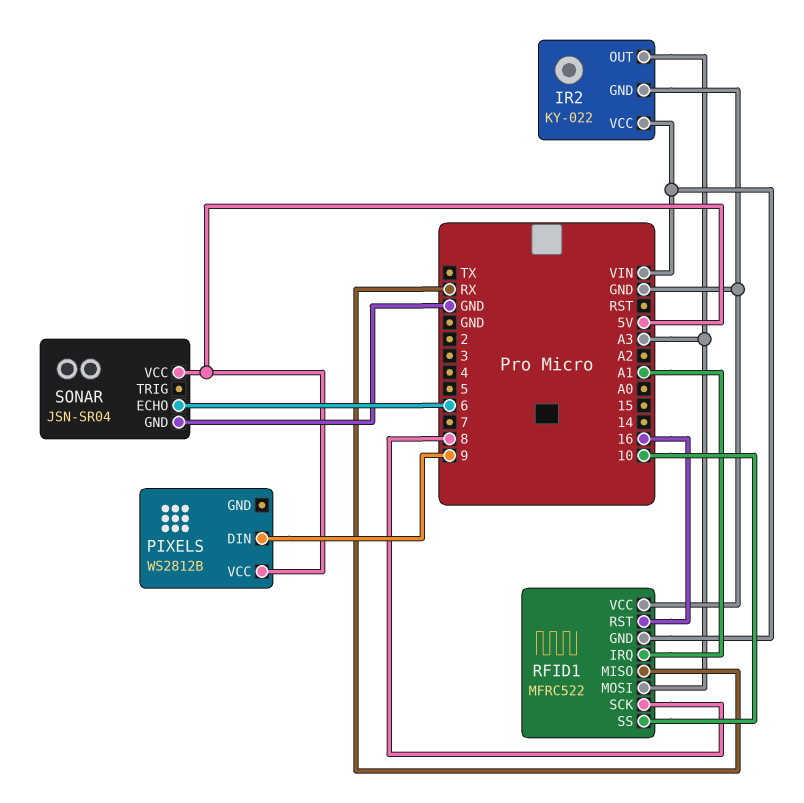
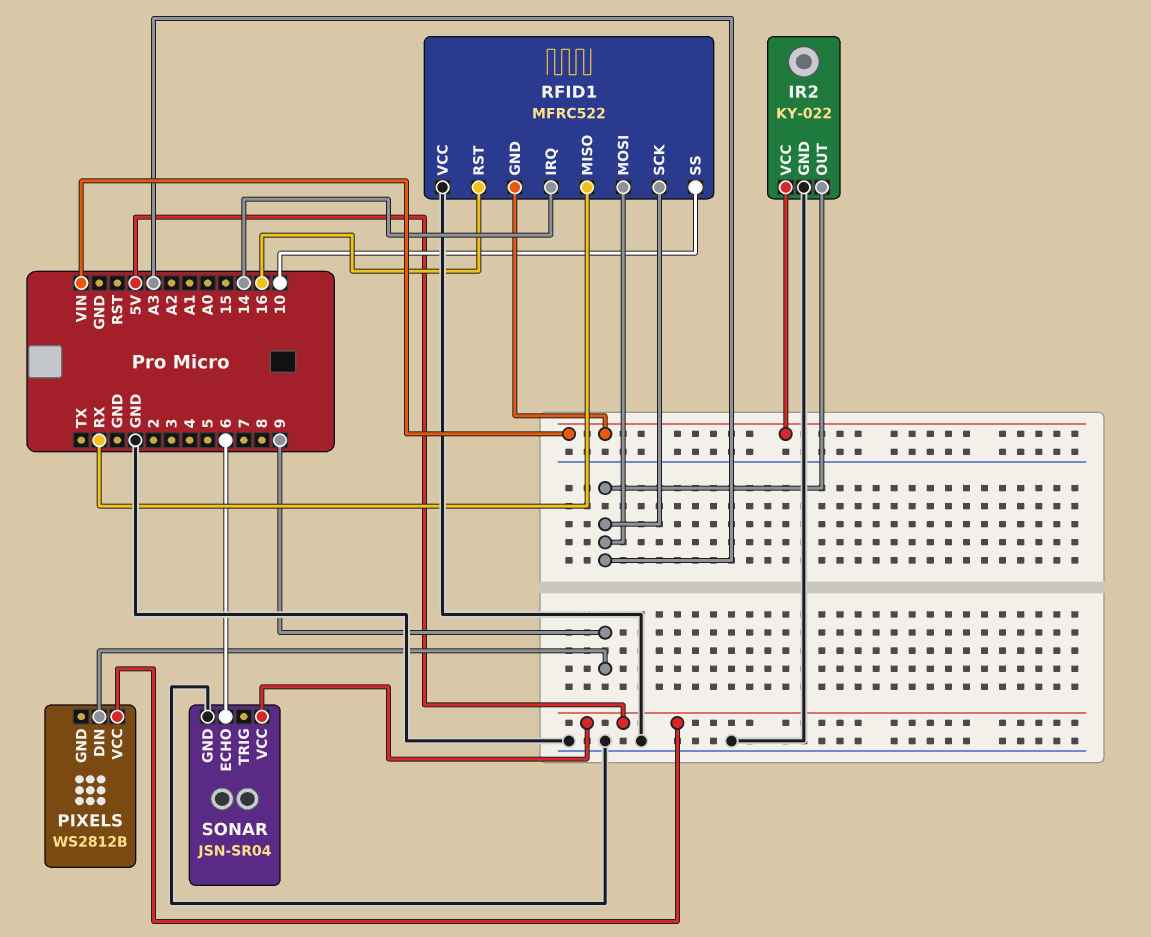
RFID1 pin IRQ: A1 -> 14
RFID1 pin SCK: 8 -> A3

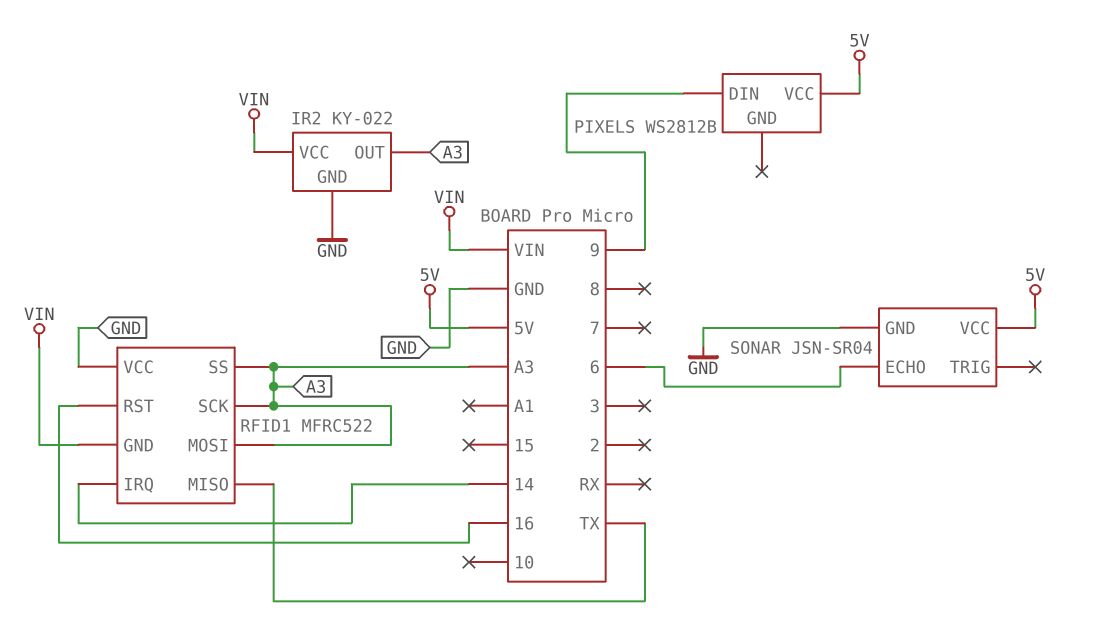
RFID1 pin MISO: RX -> TX
RFID1 pin SS: 10 -> A3

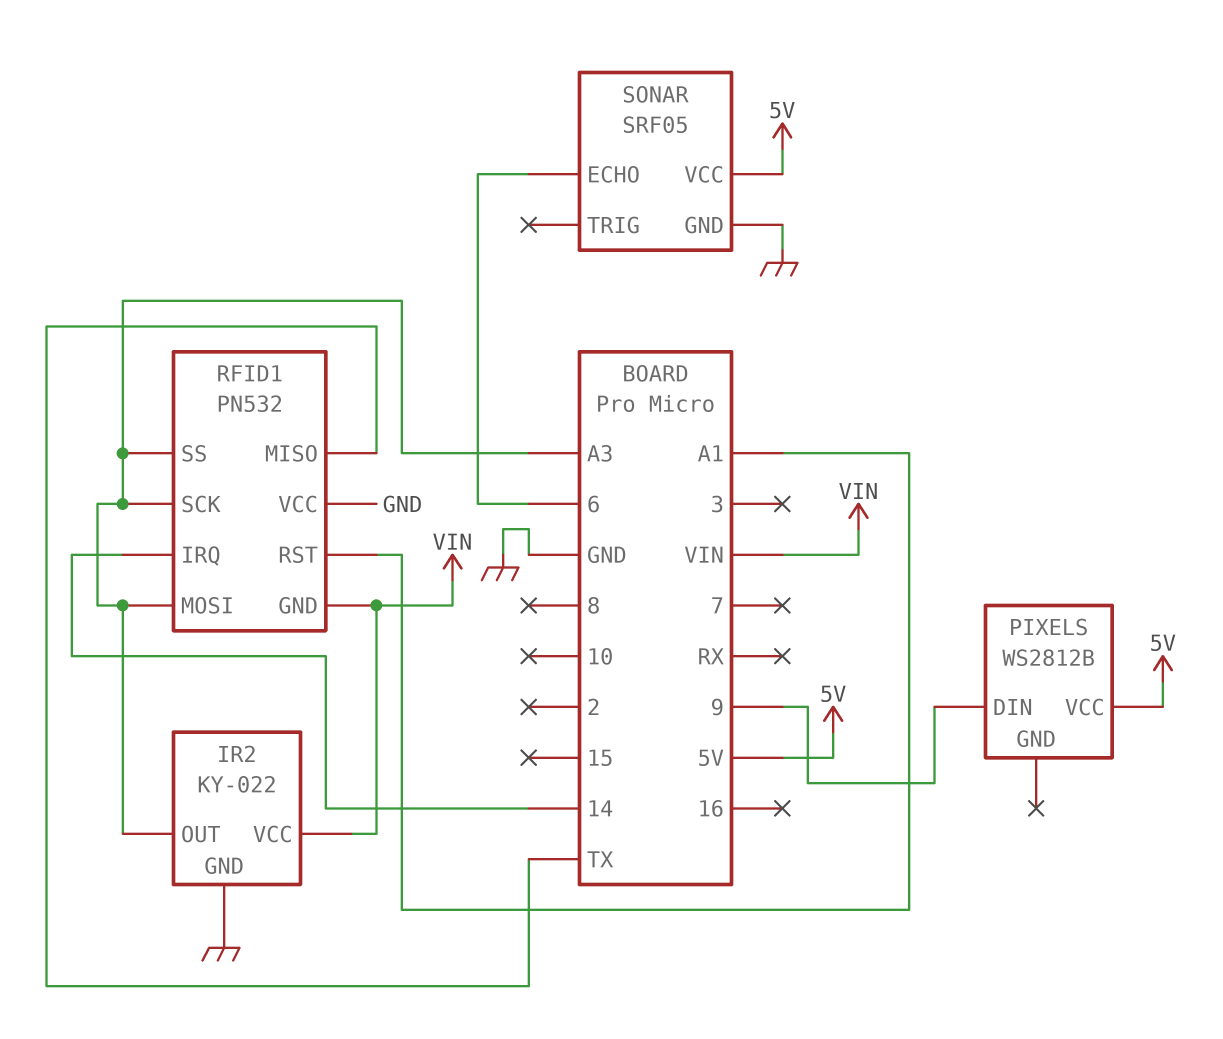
RFID1: MFRC522 -> PN532
RFID1 pin RST: 16 -> A1
SONAR: JSN-SR04 -> SRF05

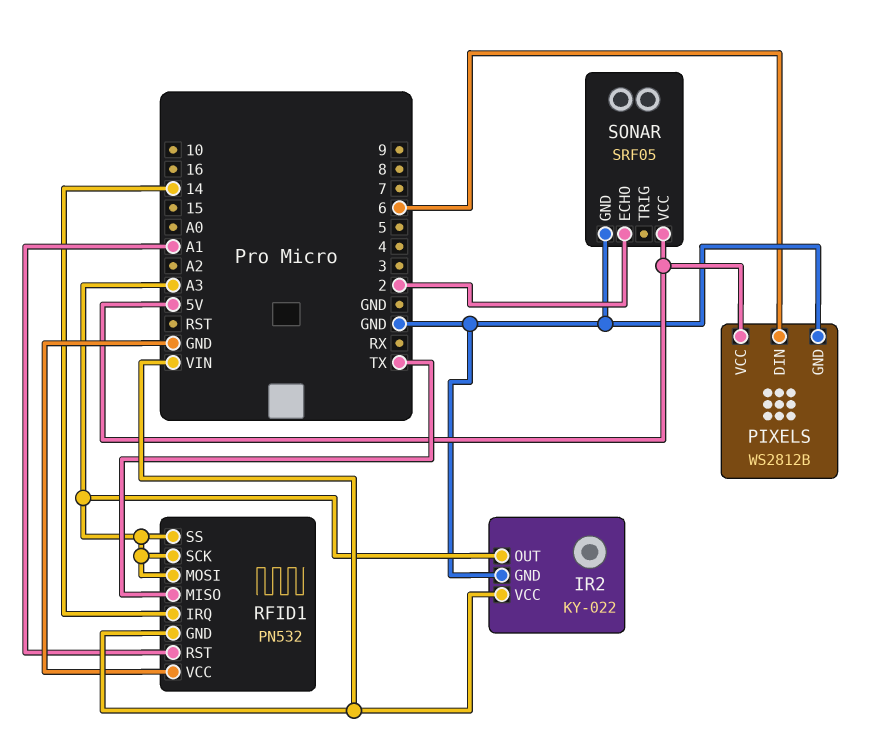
PIXELS pin DIN: 9 -> 6
PIXELS pin GND: none -> GND
SONAR pin ECHO: 6 -> 2

